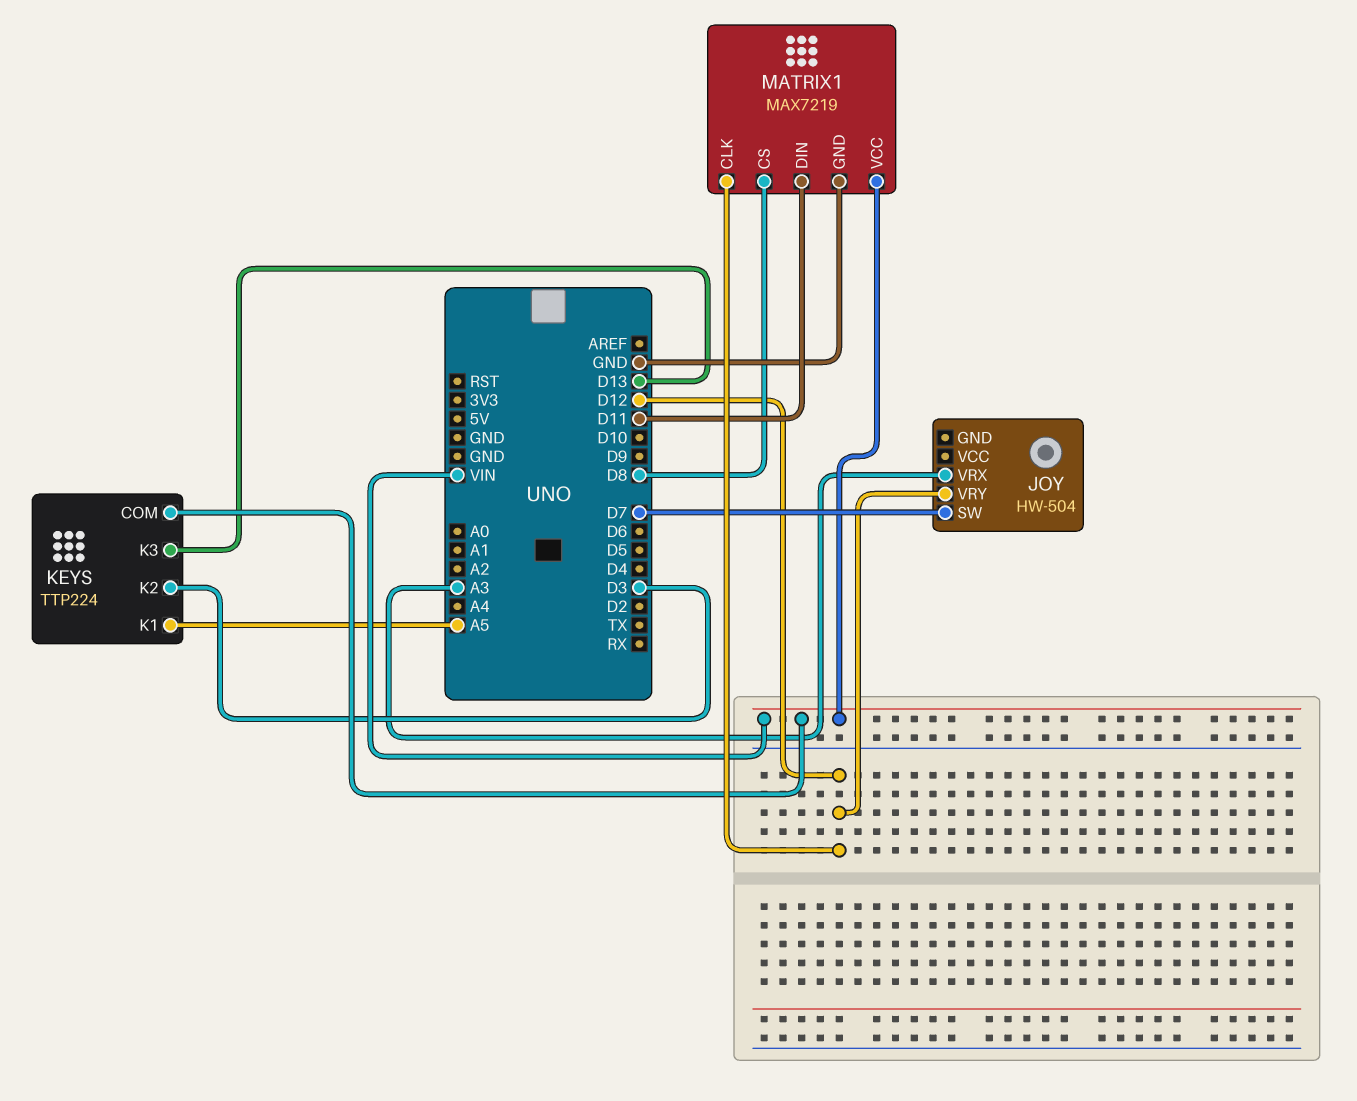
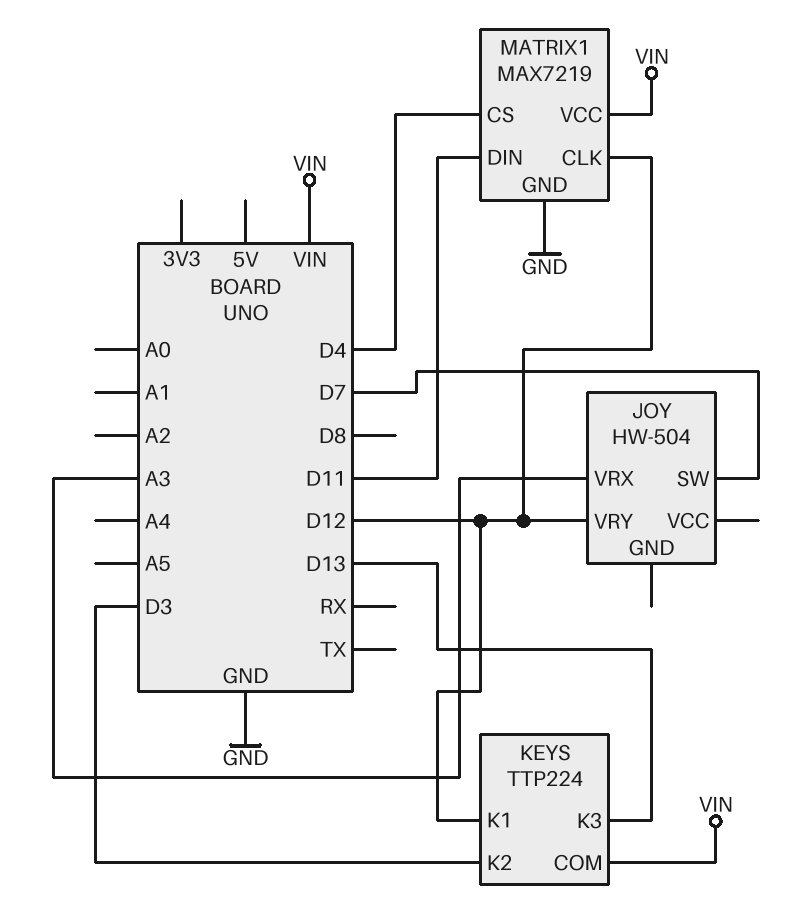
KEYS pin K1: A5 -> D12
MATRIX1 pin CS: D8 -> D4

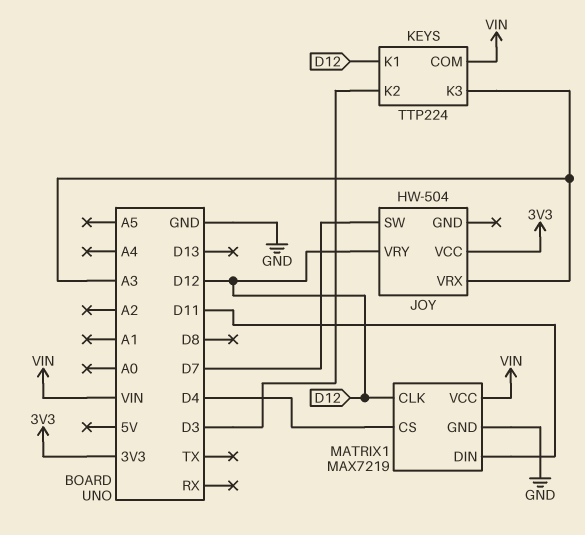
JOY pin VCC: none -> 3V3
KEYS pin K3: D13 -> A3

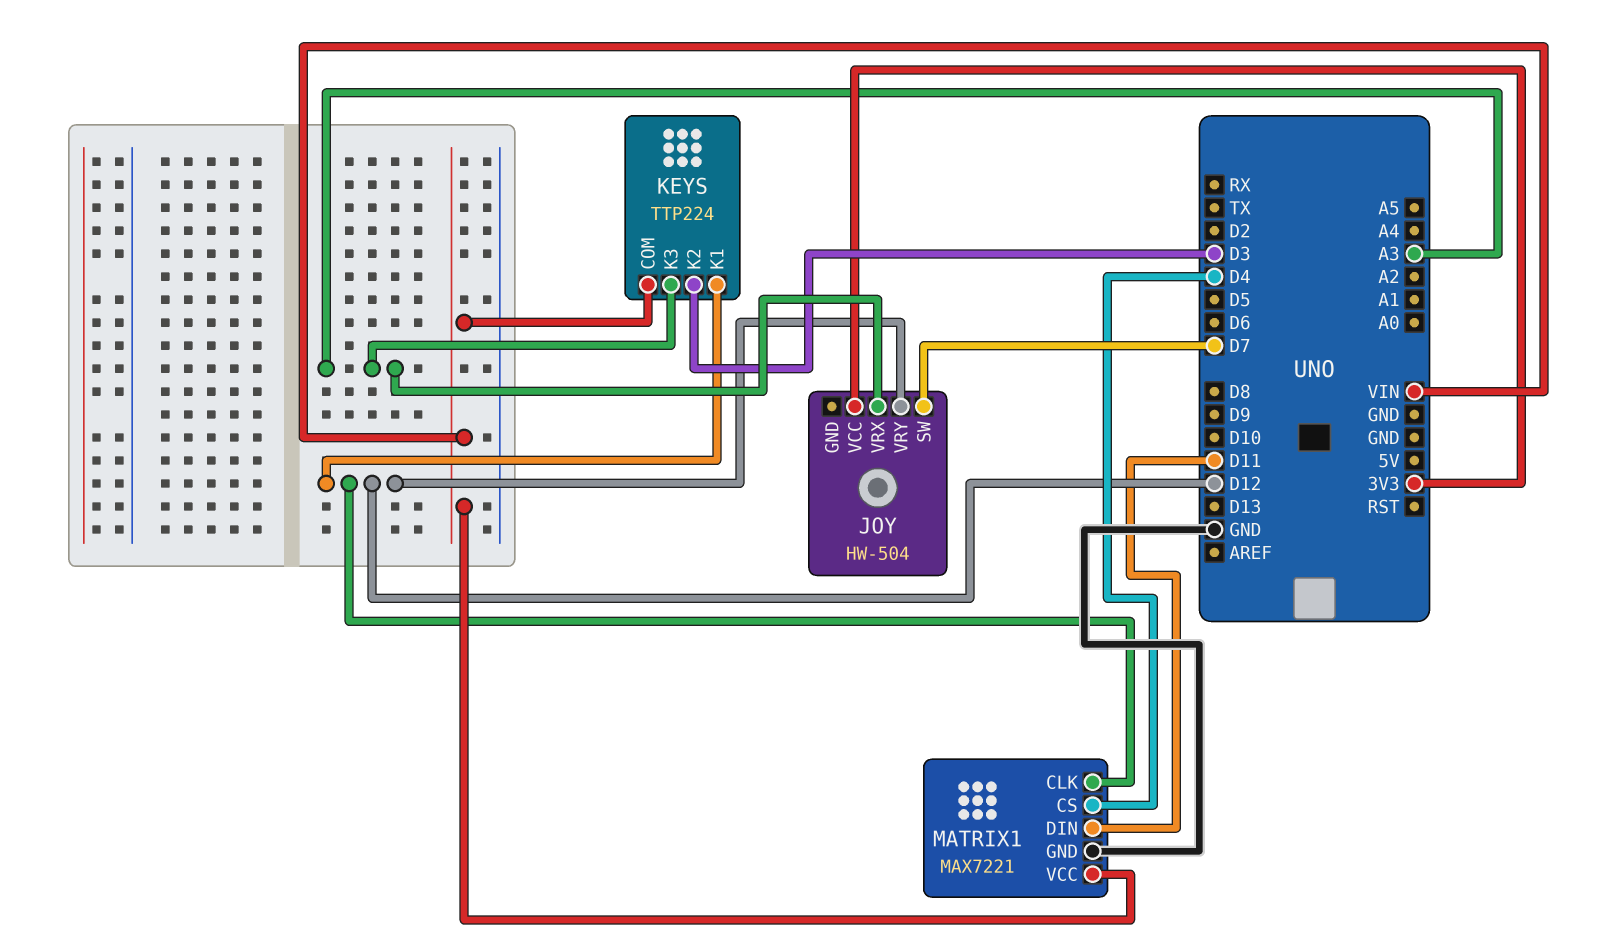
MATRIX1: MAX7219 -> MAX7221

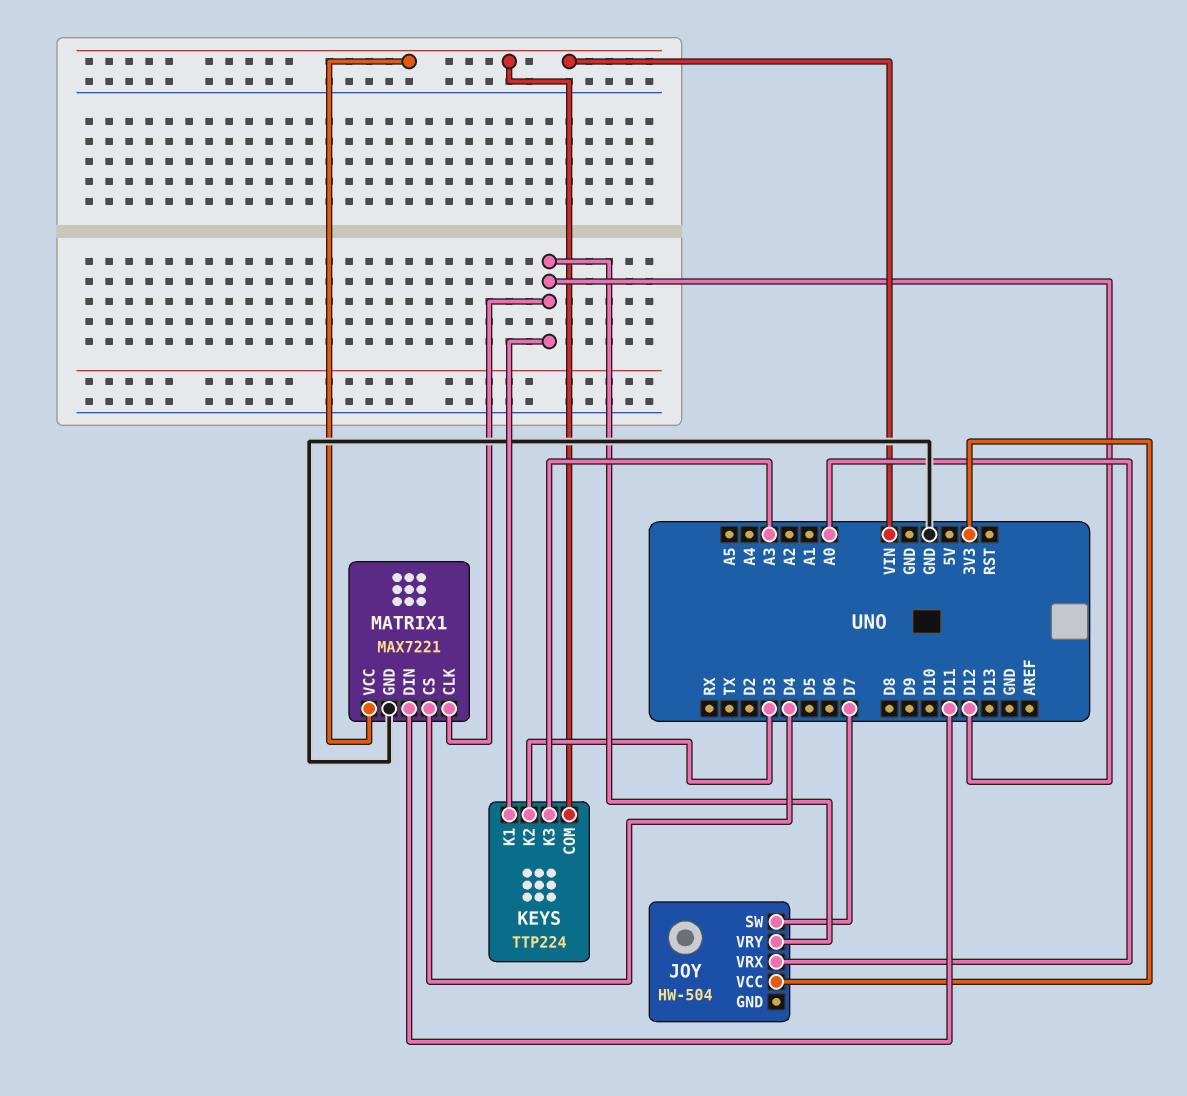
JOY pin VRX: A3 -> A0

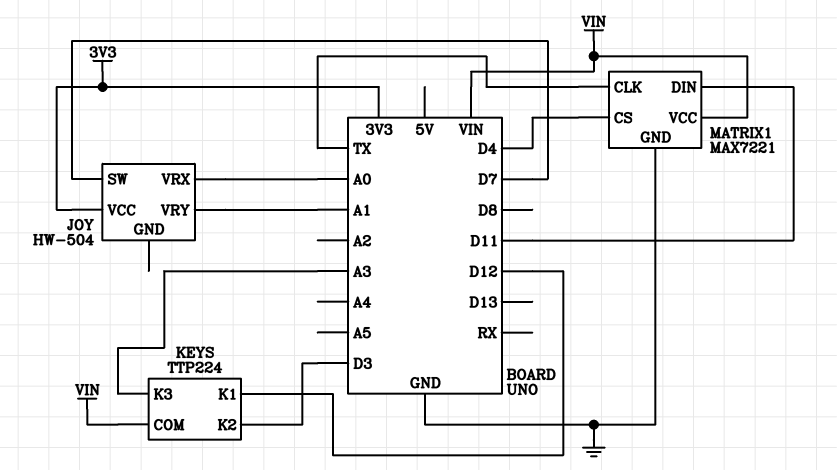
JOY pin VRY: D12 -> A1
MATRIX1 pin CLK: D12 -> TX

